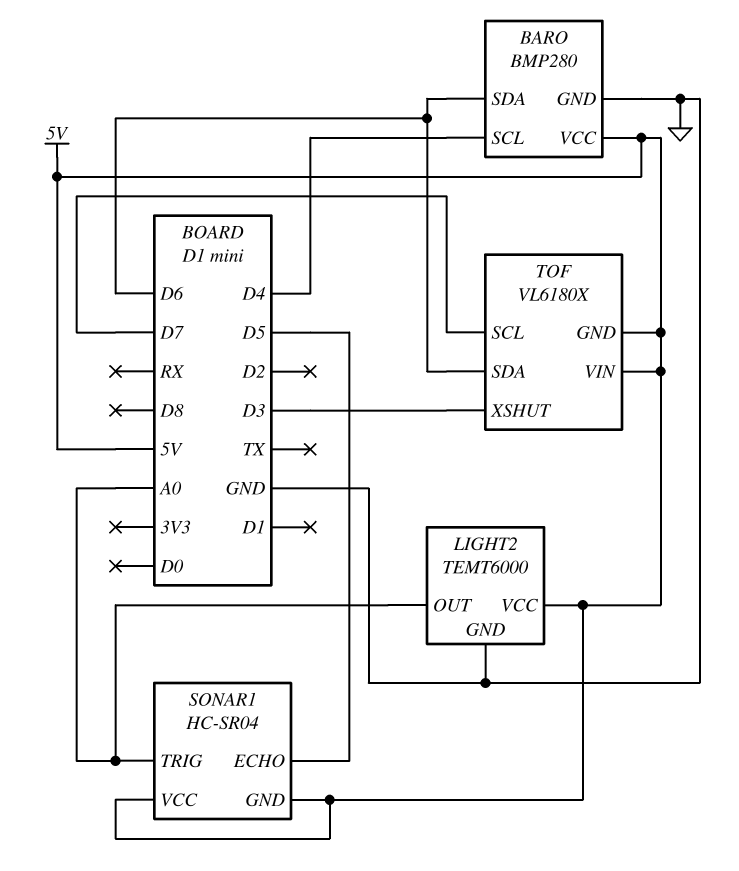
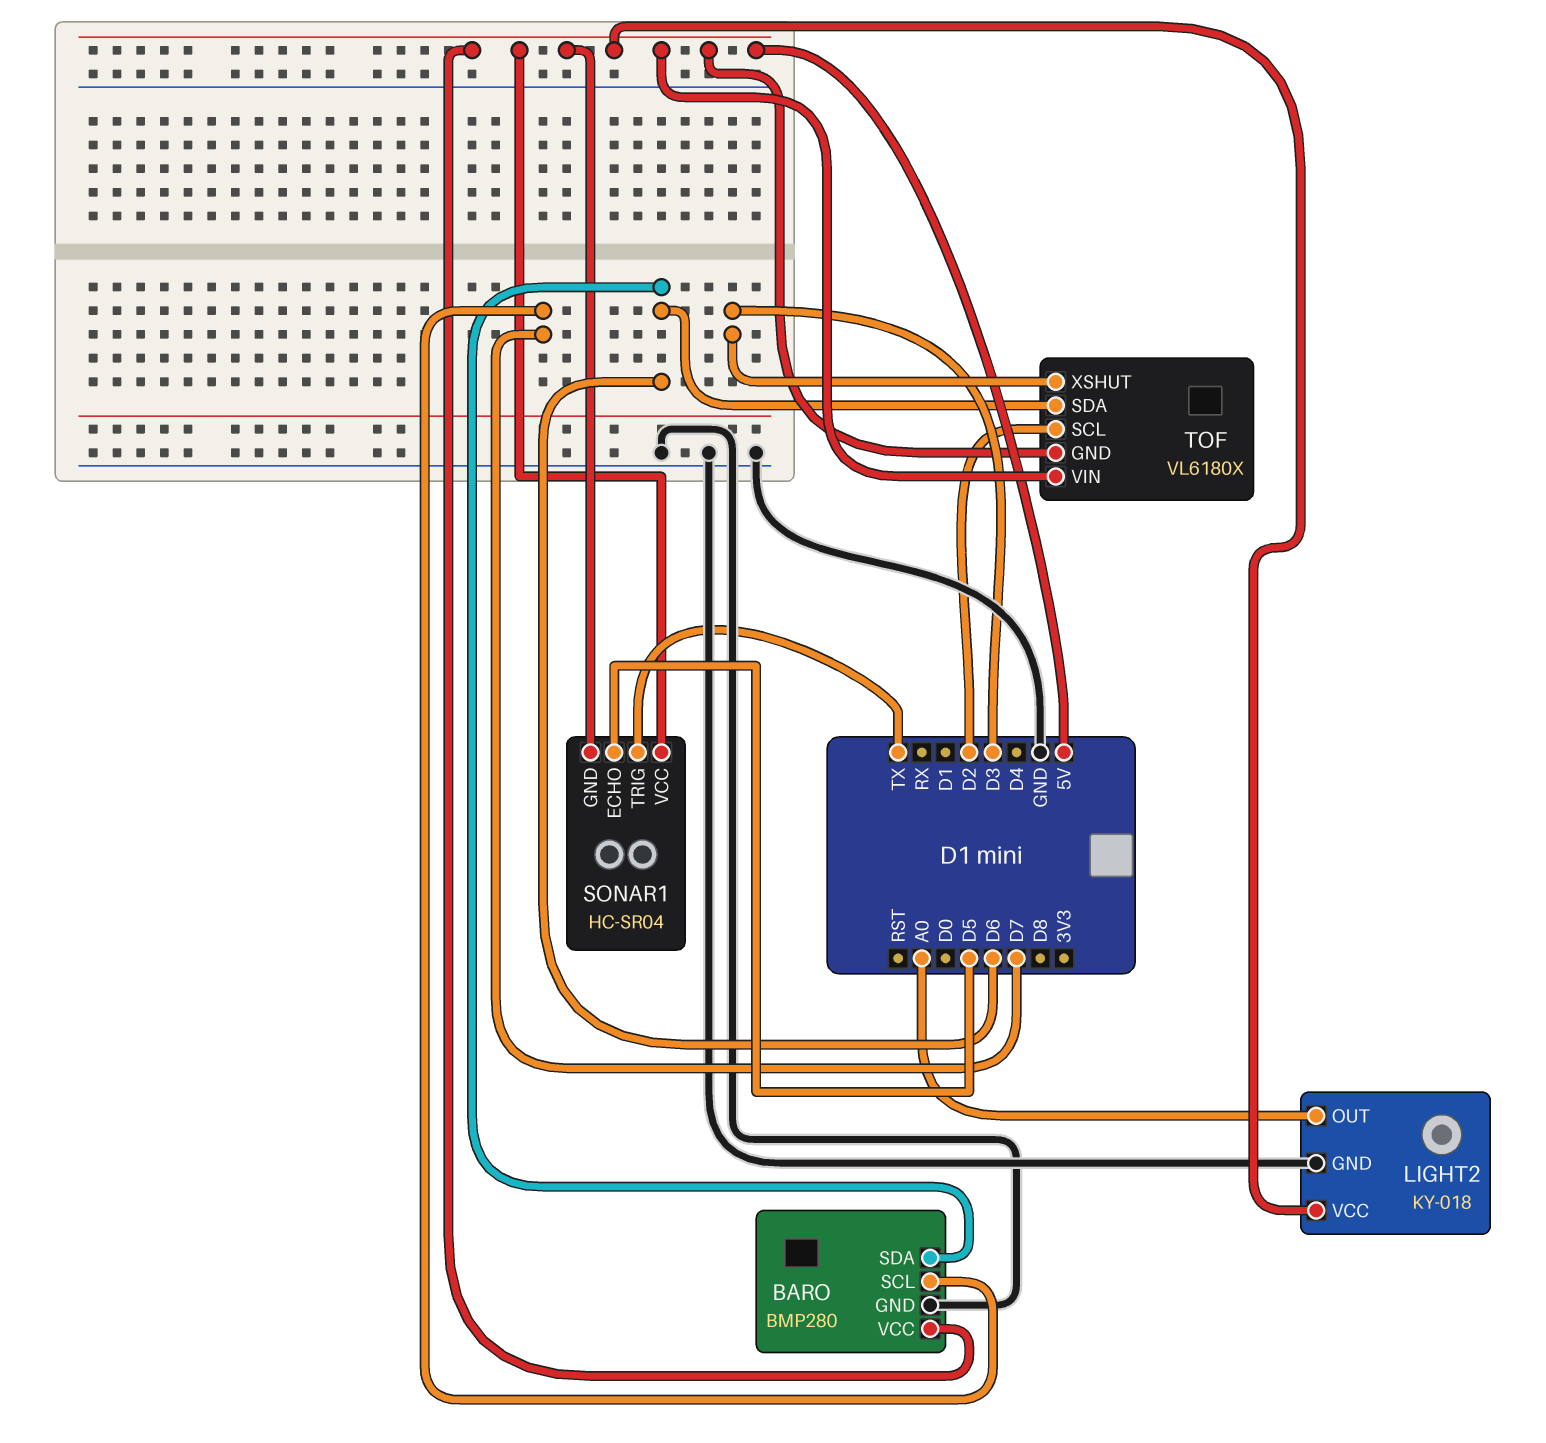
BARO pin SCL: D4 -> D7
LIGHT2: TEMT6000 -> KY-018
SONAR1 pin TRIG: A0 -> TX
TOF pin SCL: D7 -> D2

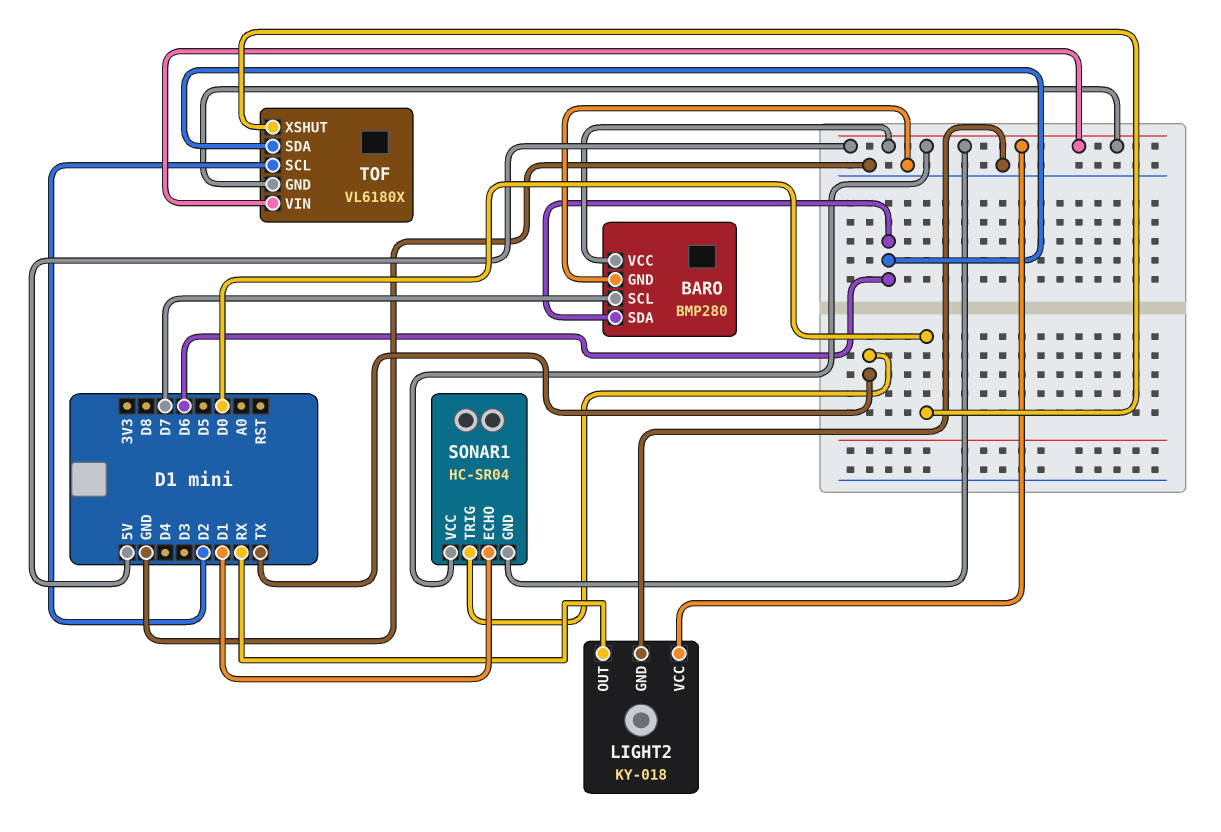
LIGHT2 pin OUT: A0 -> RX
SONAR1 pin ECHO: D5 -> D1
TOF pin XSHUT: D3 -> D0

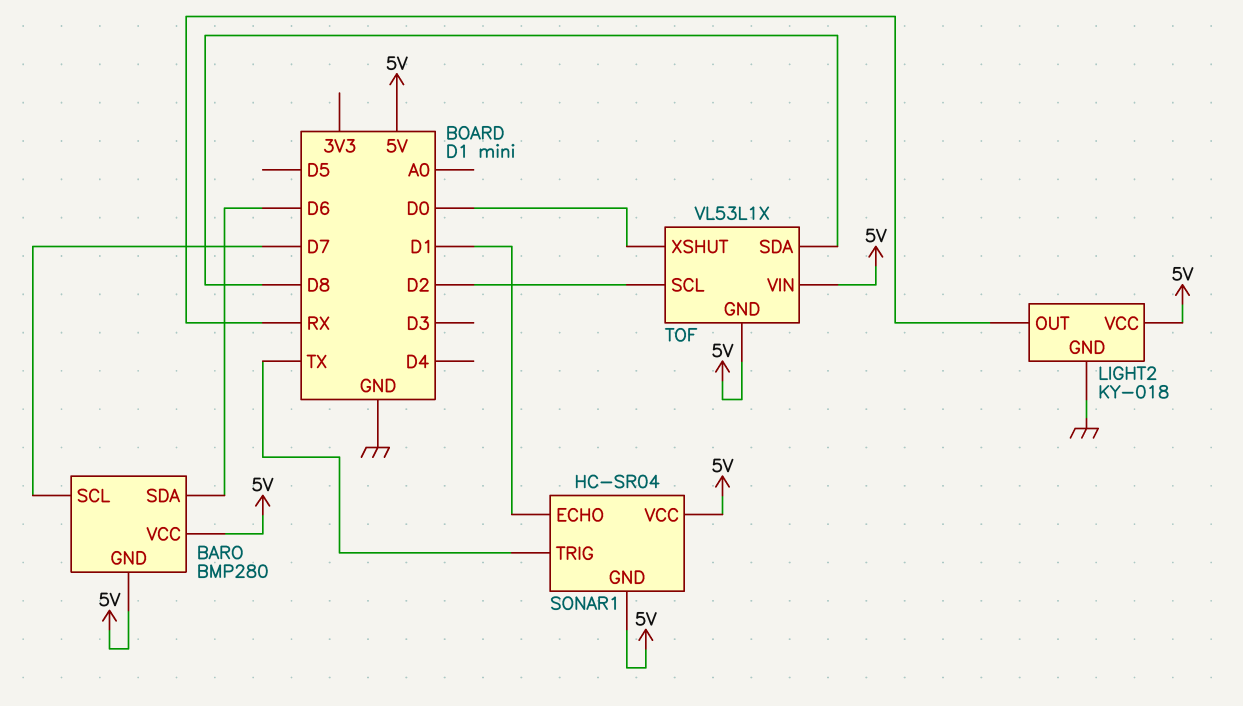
BARO pin GND: GND -> 5V
TOF: VL6180X -> VL53L1X
TOF pin SDA: D6 -> D8

